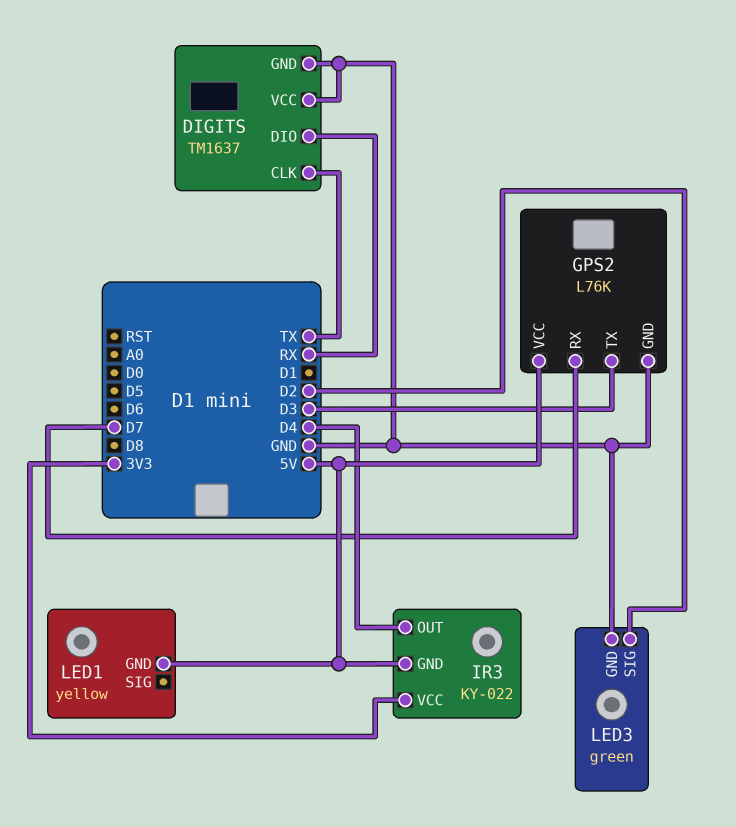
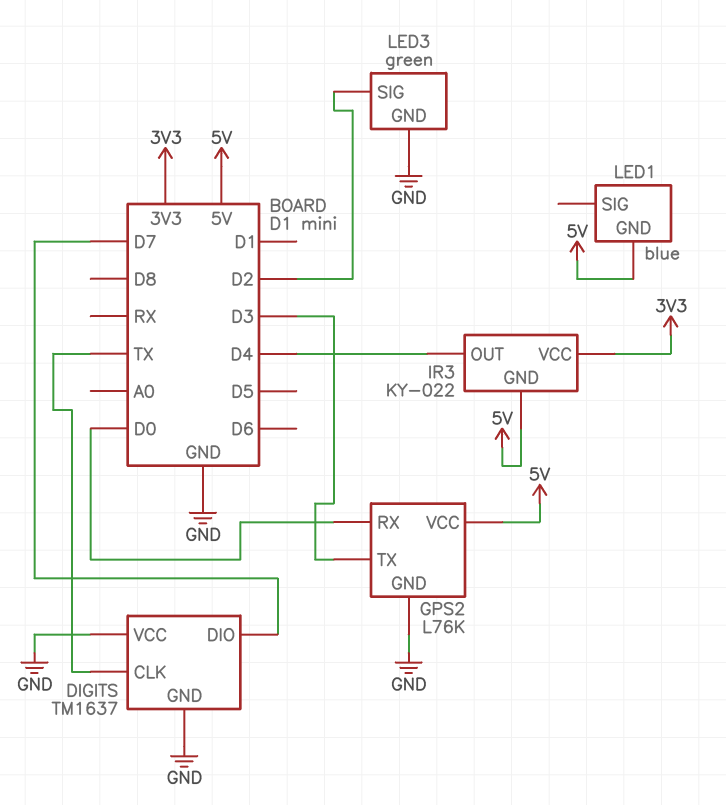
DIGITS pin DIO: RX -> D7
GPS2 pin RX: D7 -> D0
LED1: yellow -> blue

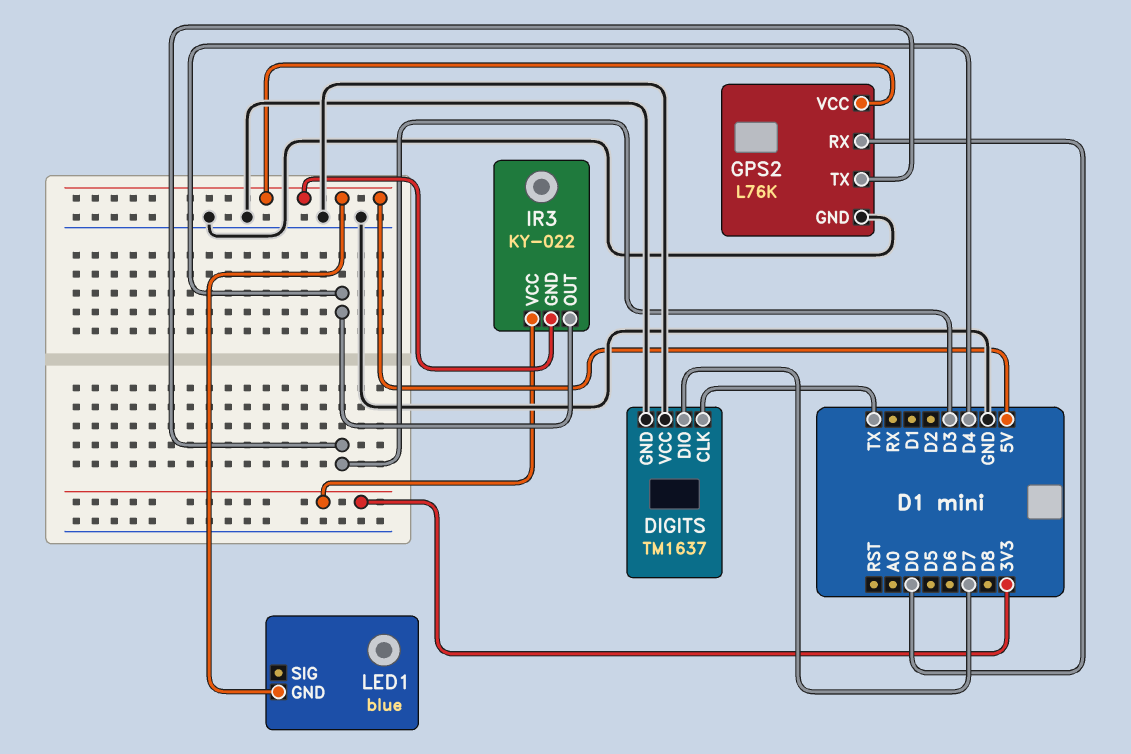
LED3: green -> none
LED3 pin GND: GND -> none
LED3 pin SIG: D2 -> none

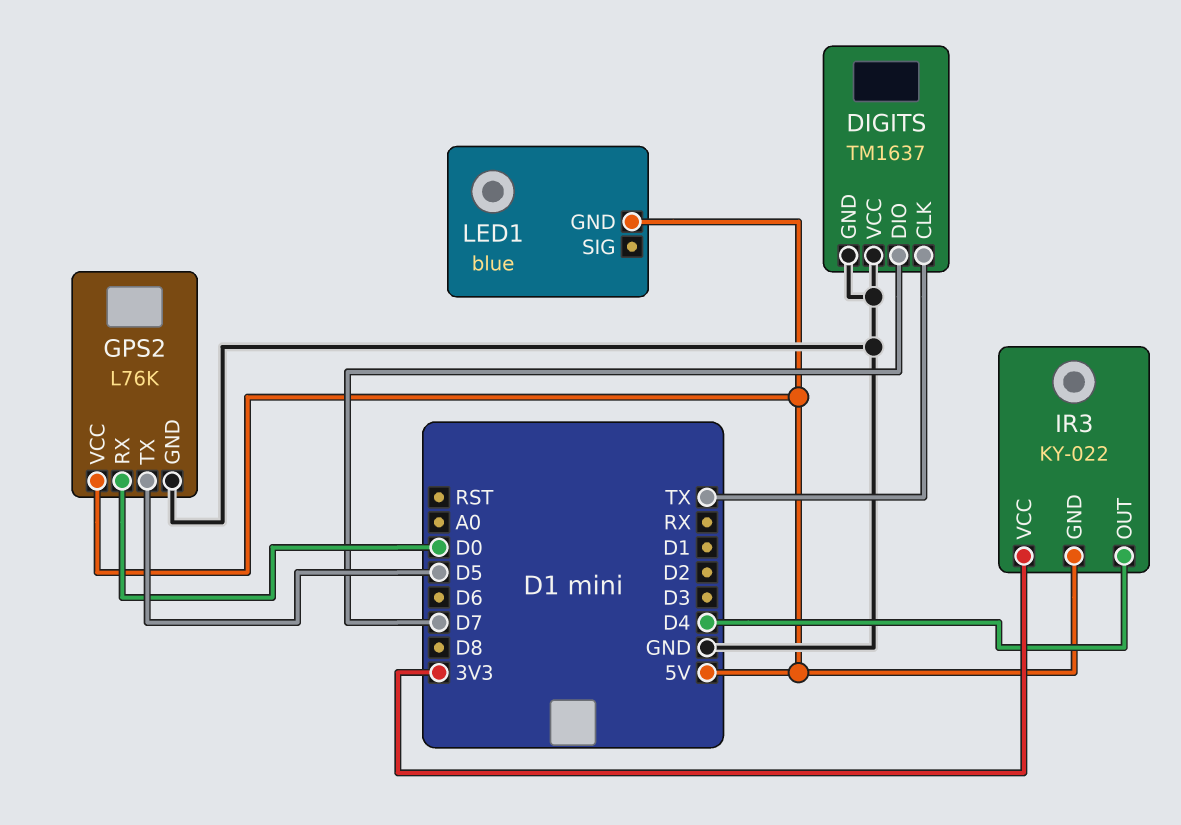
GPS2 pin TX: D3 -> D5

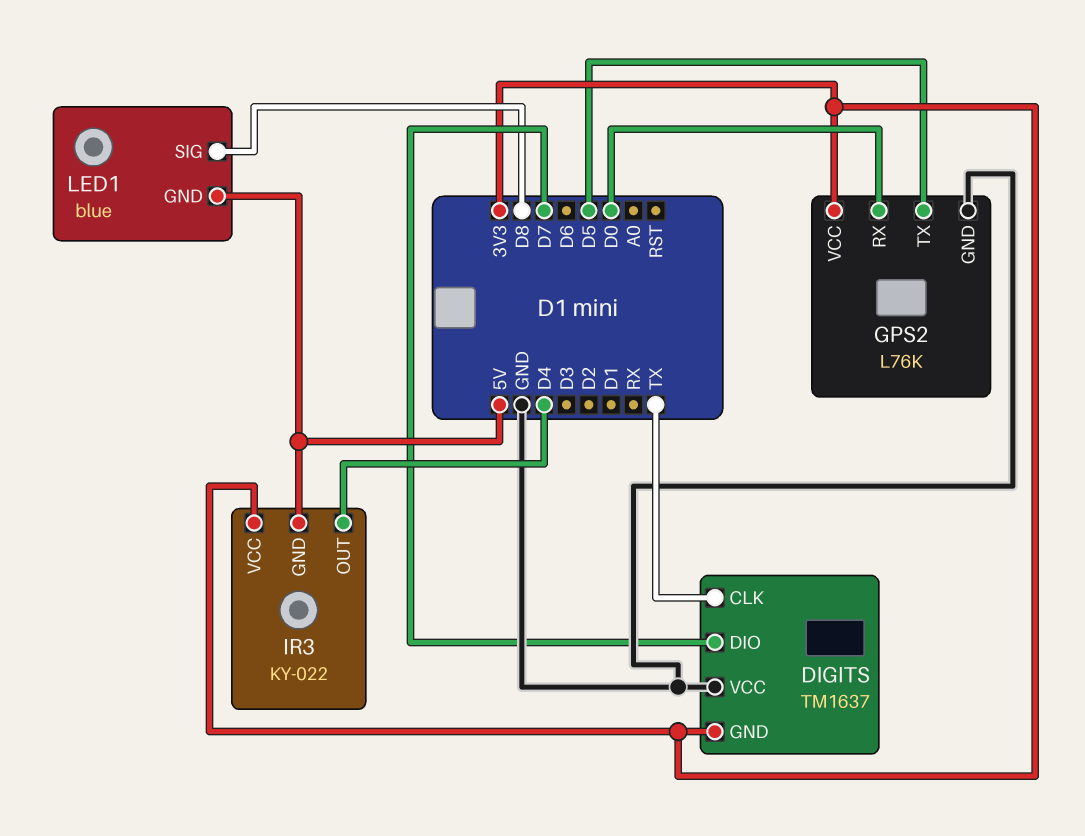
DIGITS pin GND: GND -> 3V3
GPS2 pin VCC: 5V -> 3V3
LED1 pin SIG: none -> D8

